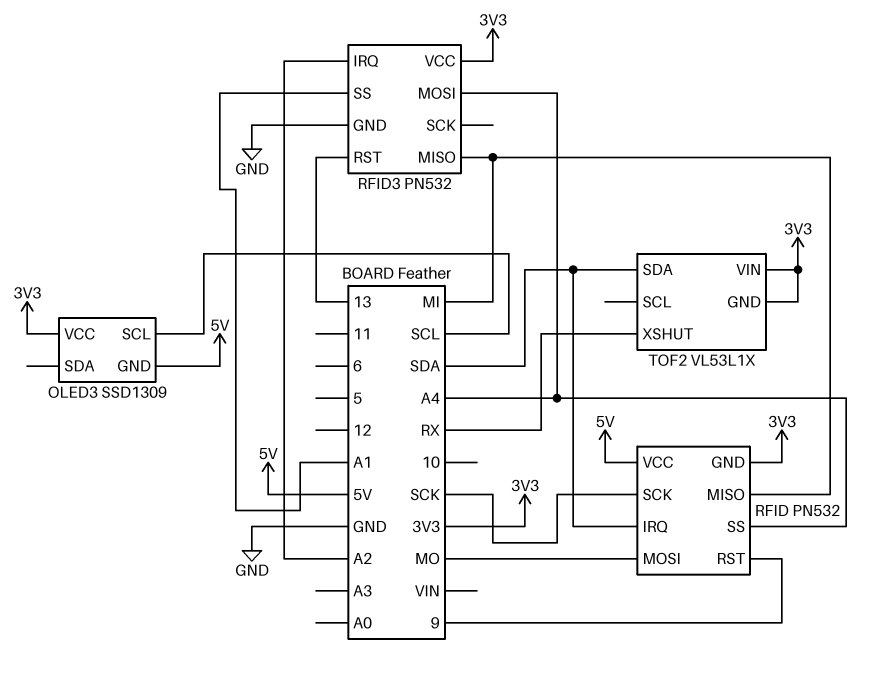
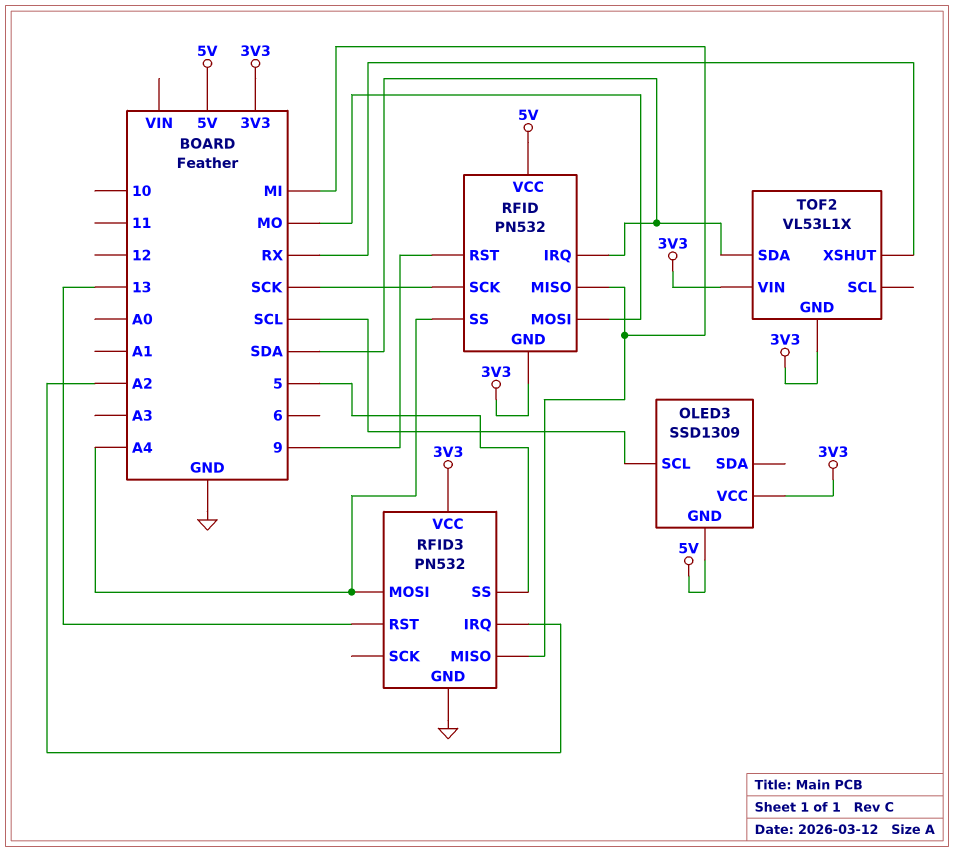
RFID3 pin SS: A1 -> 5

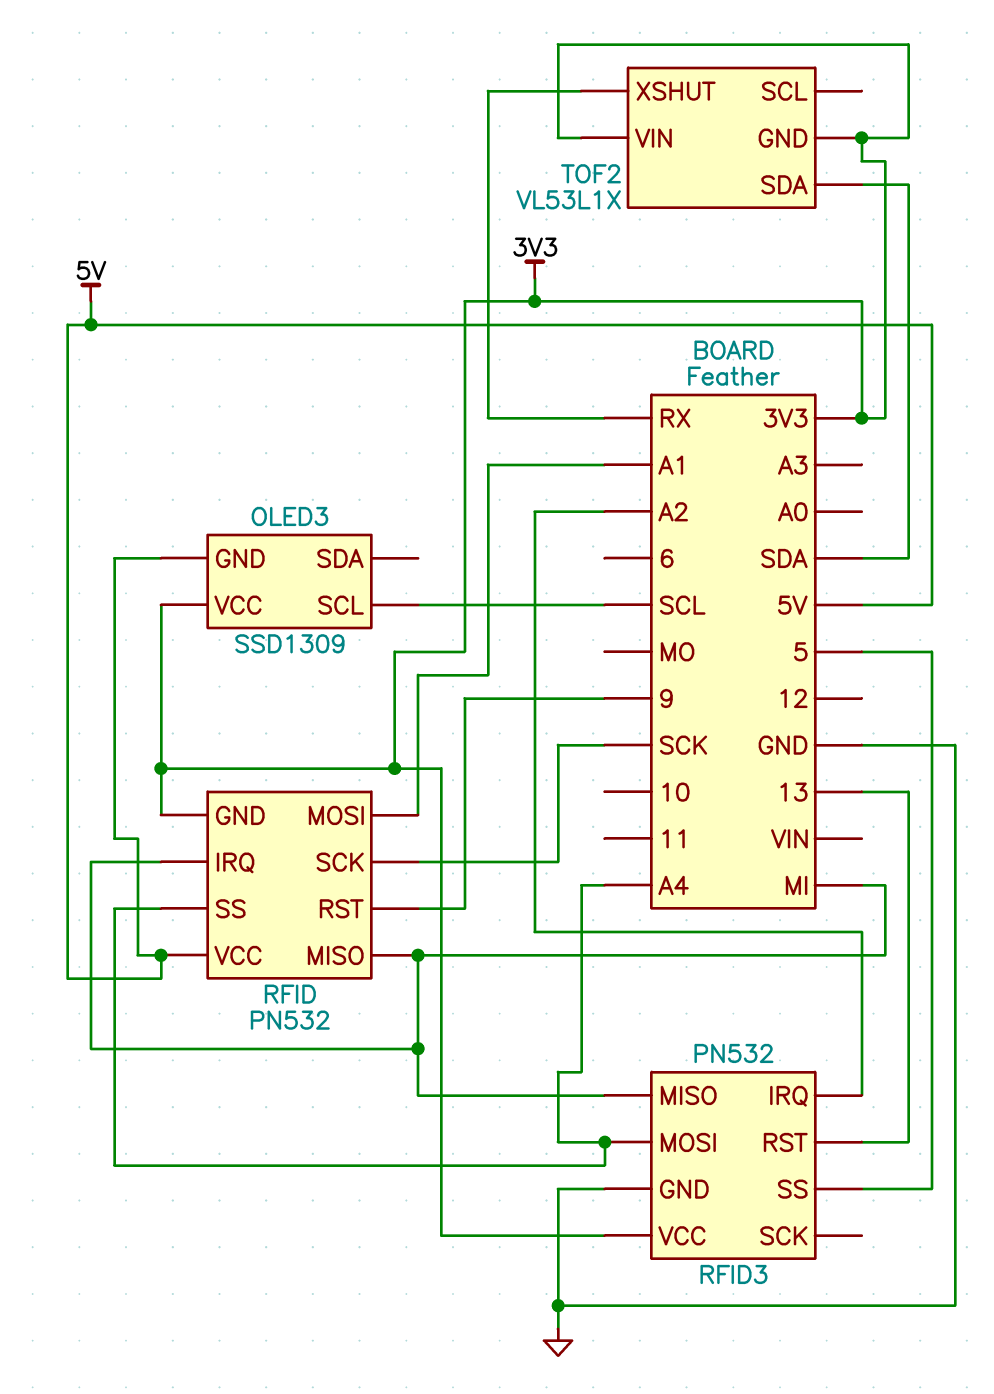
RFID pin IRQ: SDA -> MI
RFID pin MOSI: MO -> A1

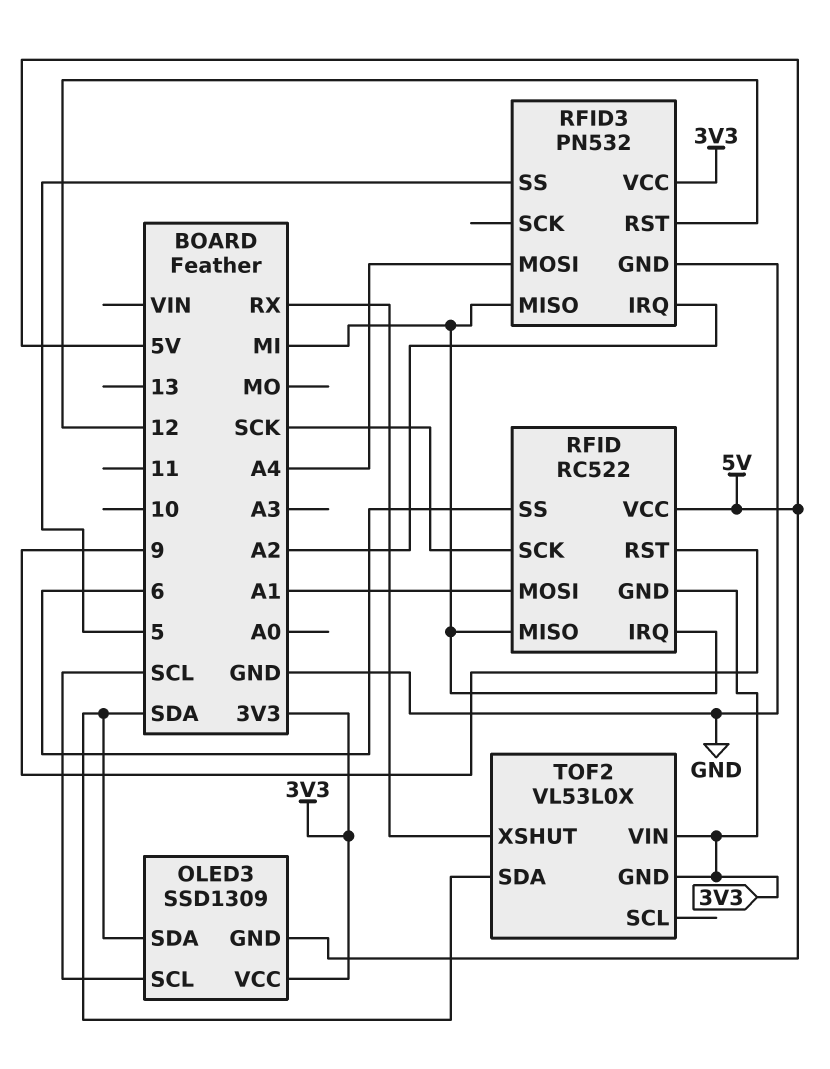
OLED3 pin SDA: none -> SDA
RFID: PN532 -> RC522
RFID pin SS: A4 -> 6
RFID3 pin RST: 13 -> 12
TOF2: VL53L1X -> VL53L0X

